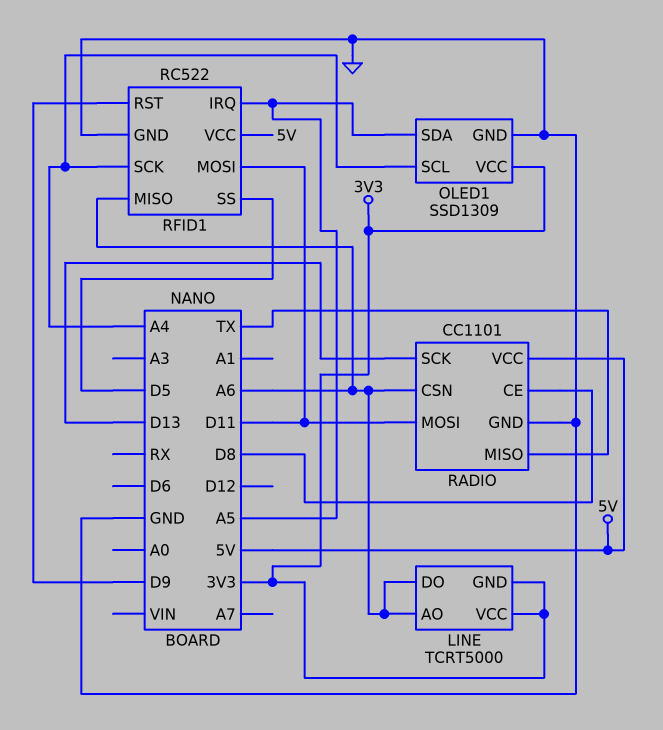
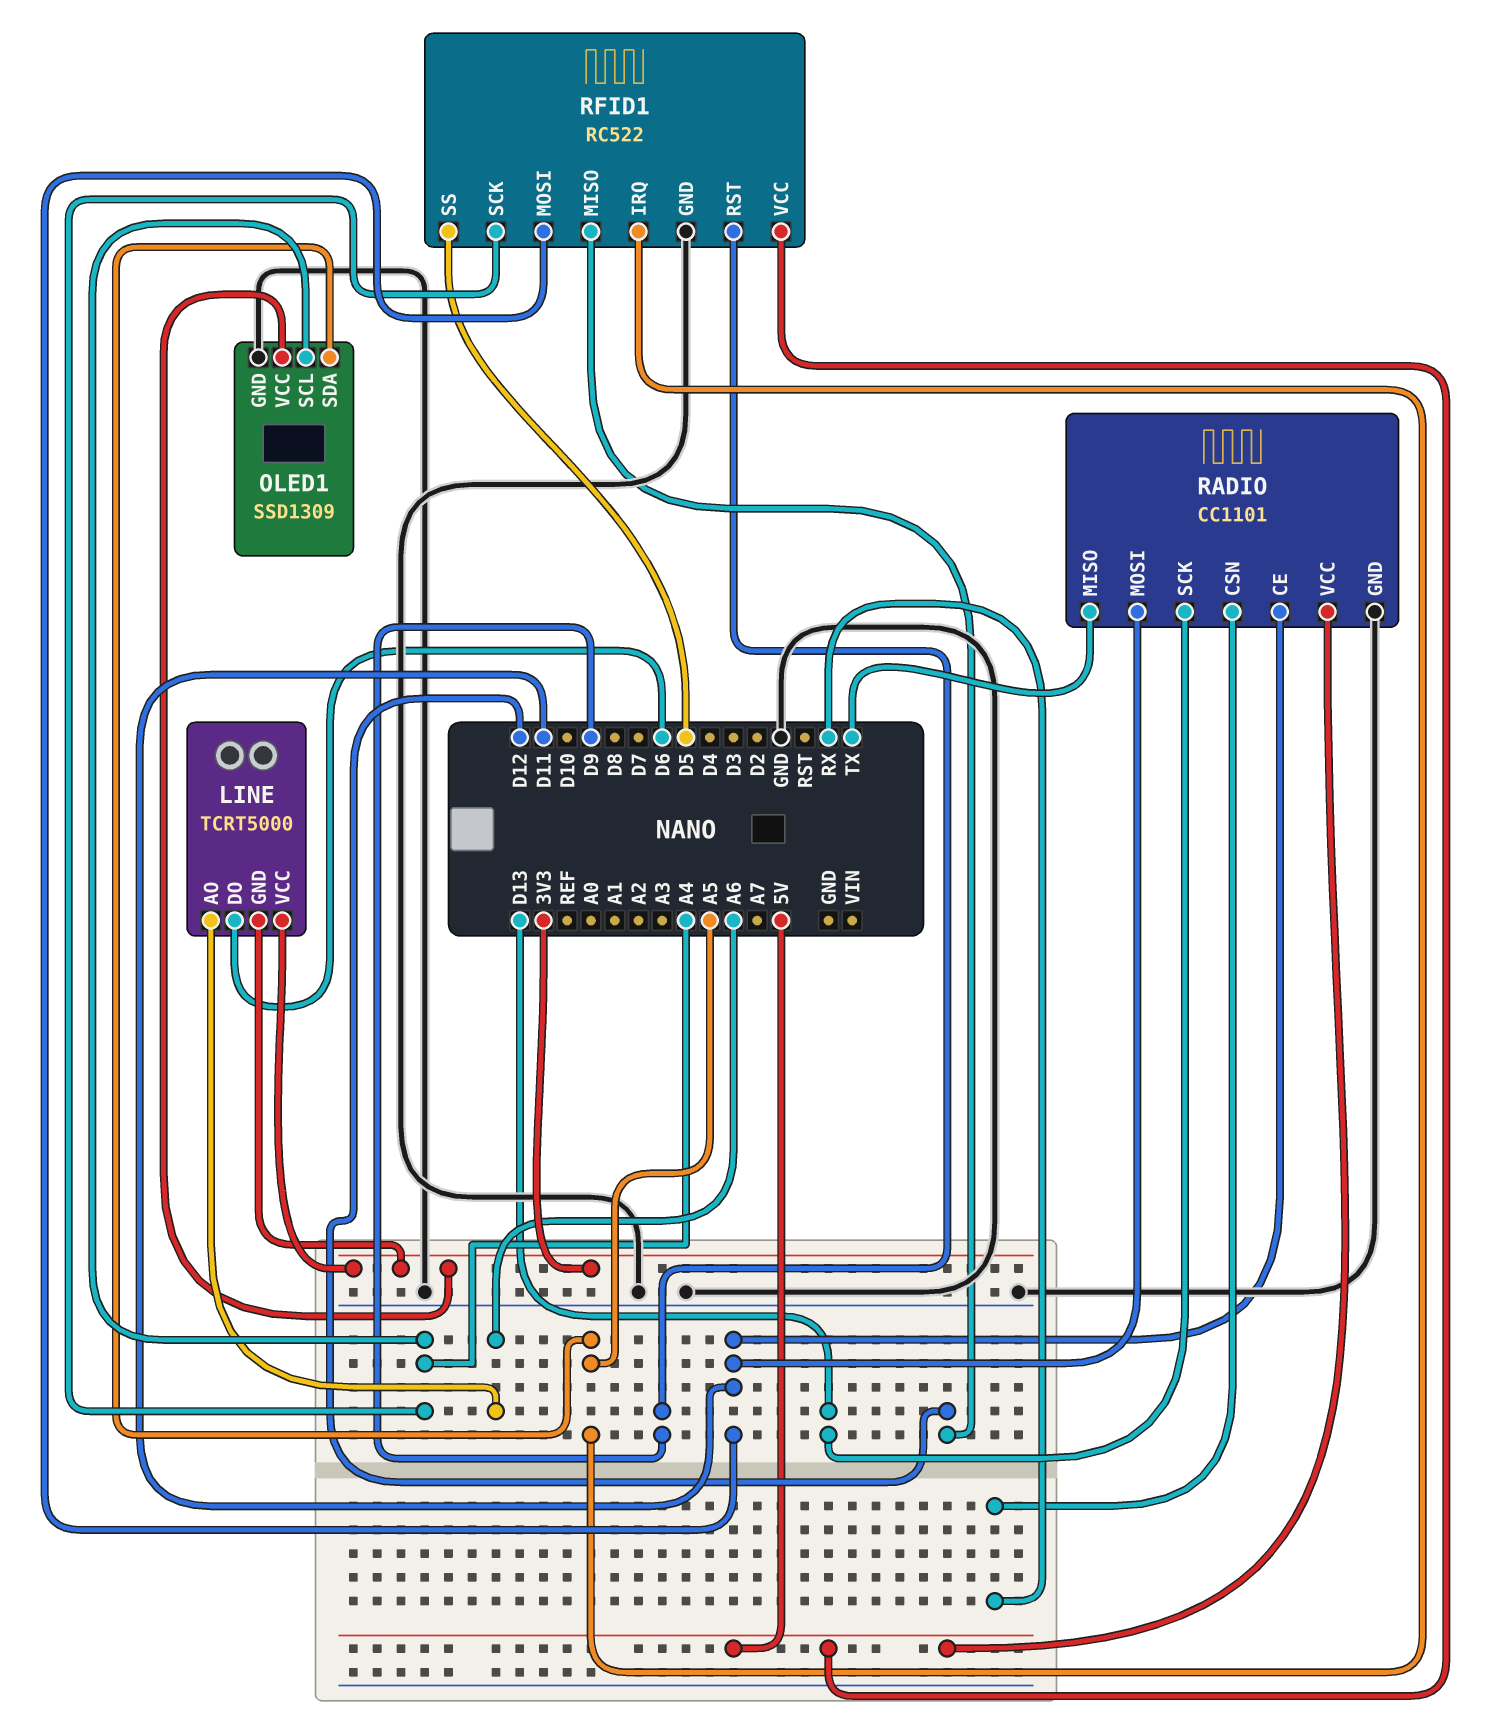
LINE pin DO: A6 -> D6
RADIO pin CE: D8 -> D11
RADIO pin CSN: A6 -> RX
RFID1 pin MISO: A6 -> D12

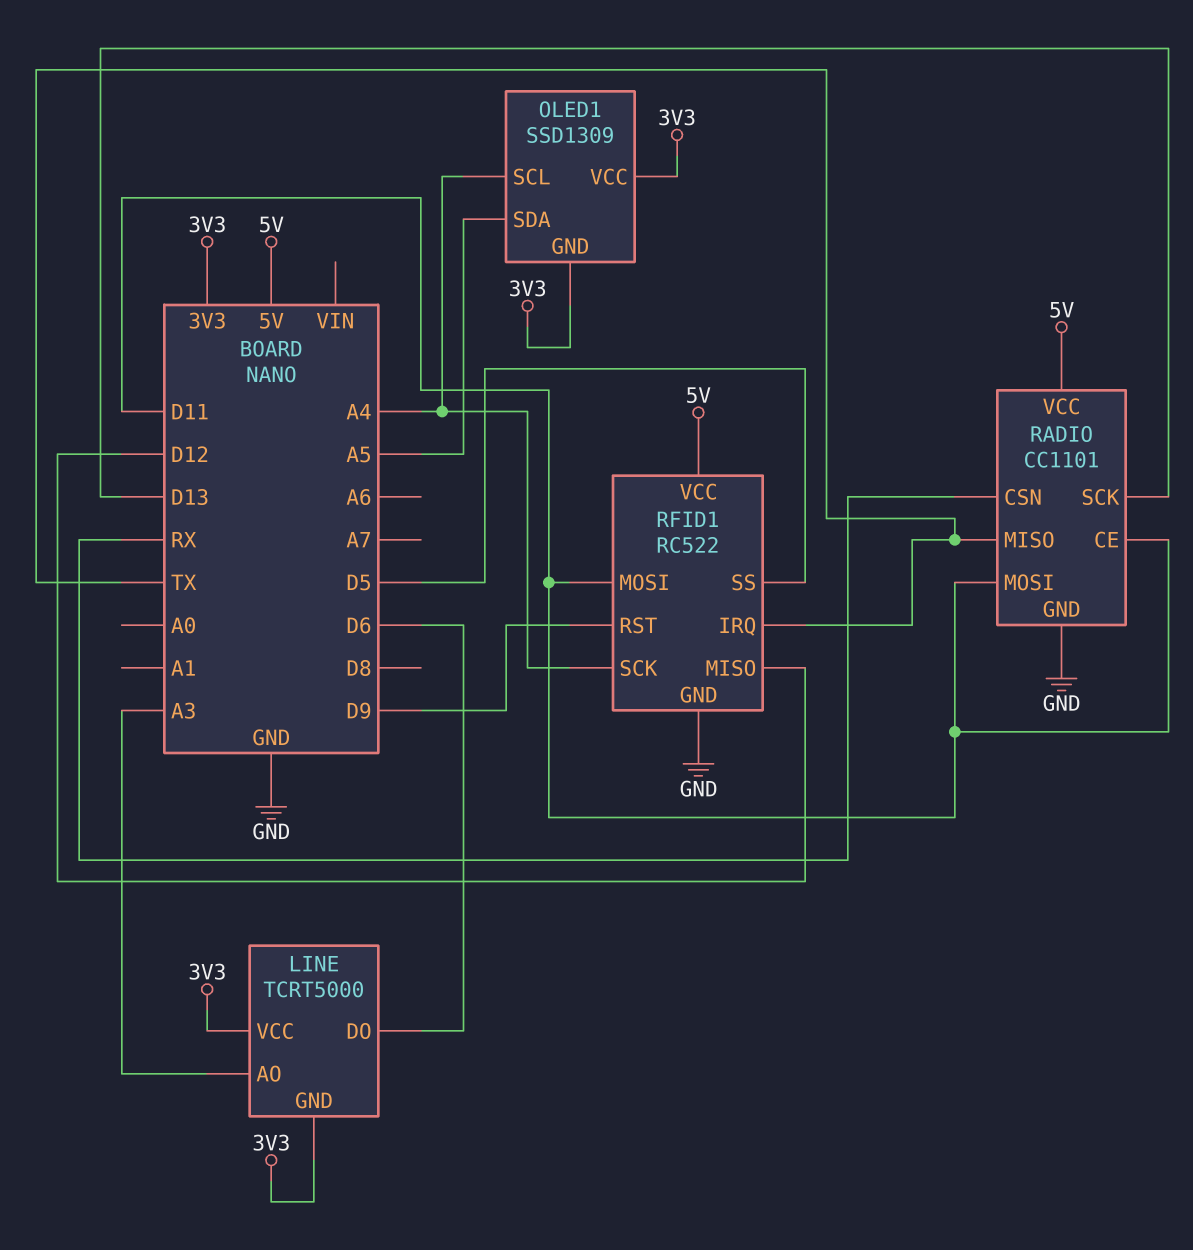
LINE pin AO: A6 -> A3
OLED1 pin GND: GND -> 3V3
RFID1 pin IRQ: A5 -> TX

